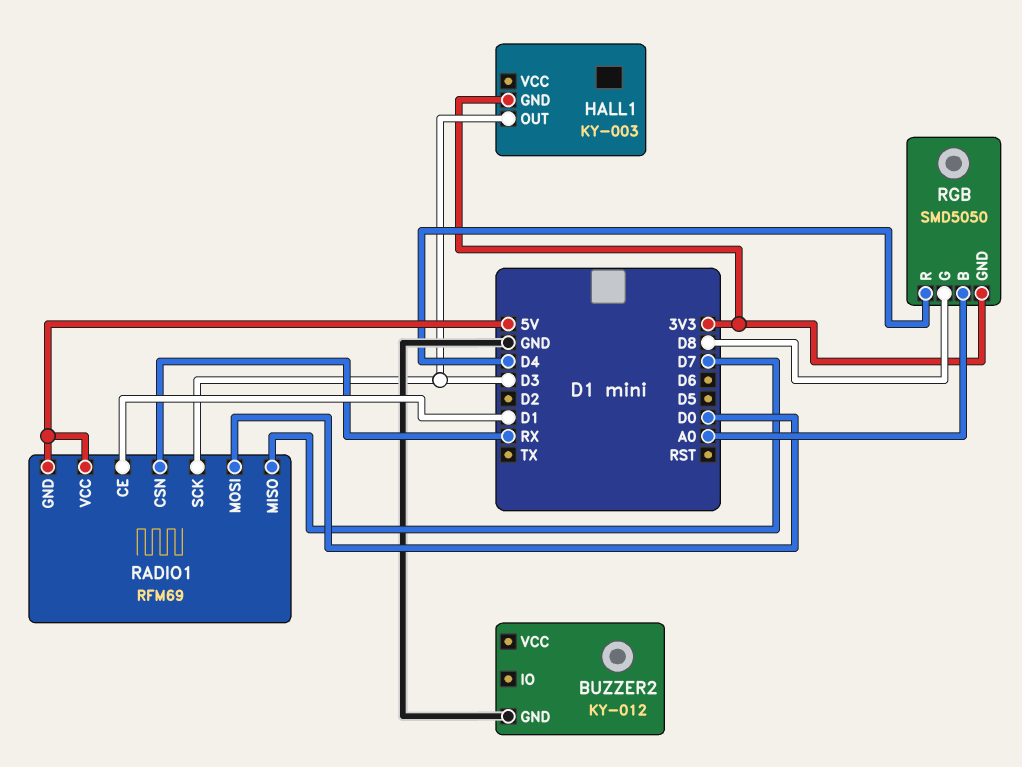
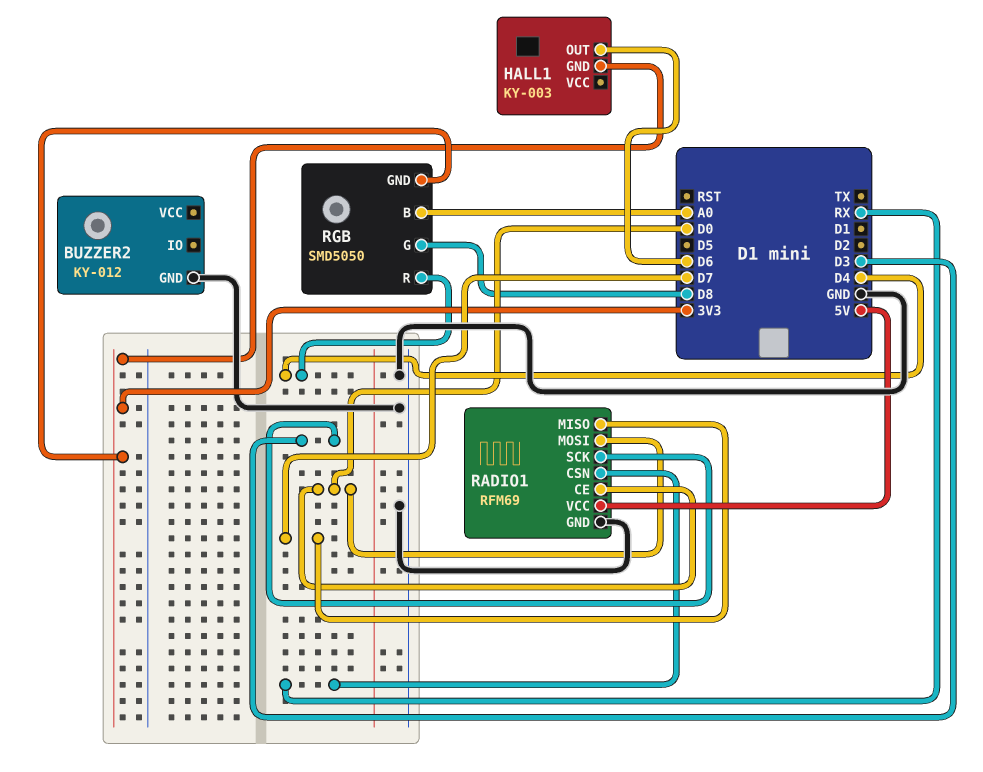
HALL1 pin OUT: D3 -> D6
RADIO1 pin CE: D1 -> D0
RADIO1 pin GND: 5V -> GND

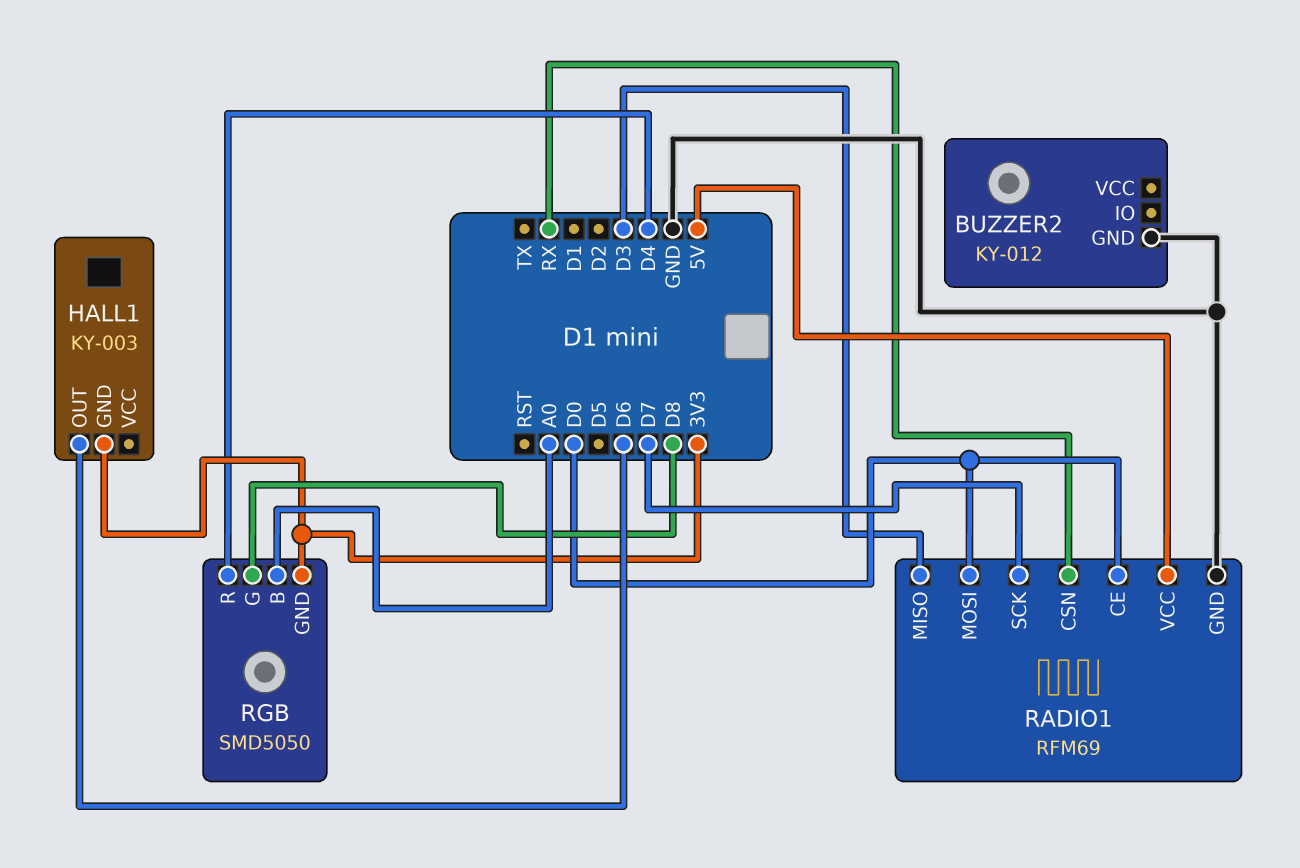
RADIO1 pin MISO: D7 -> D3
RADIO1 pin SCK: D3 -> D7

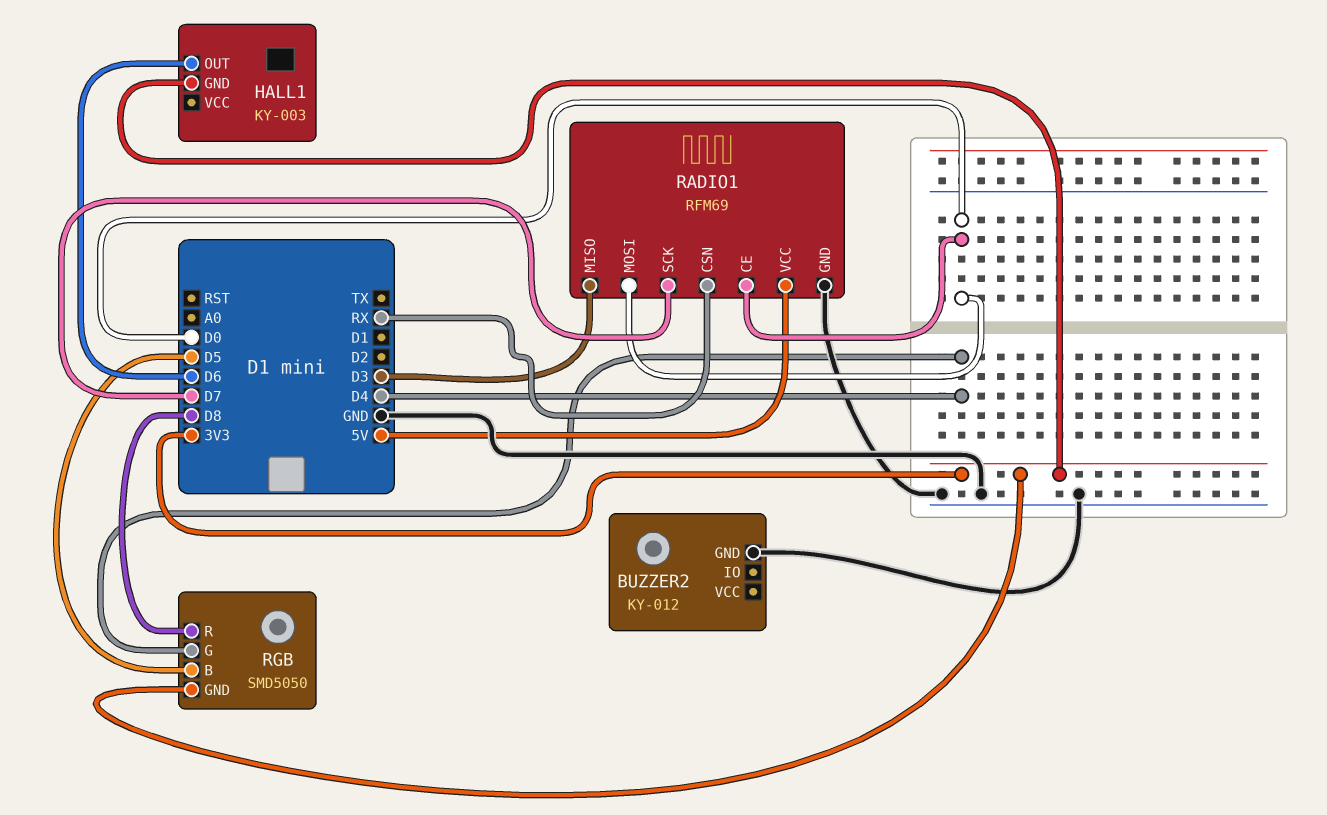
RGB pin B: A0 -> D5
RGB pin G: D8 -> D4
RGB pin R: D4 -> D8

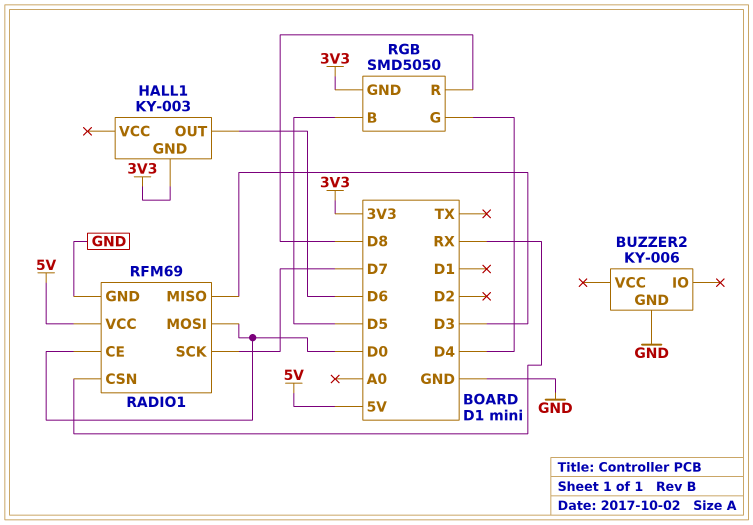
BUZZER2: KY-012 -> KY-006

